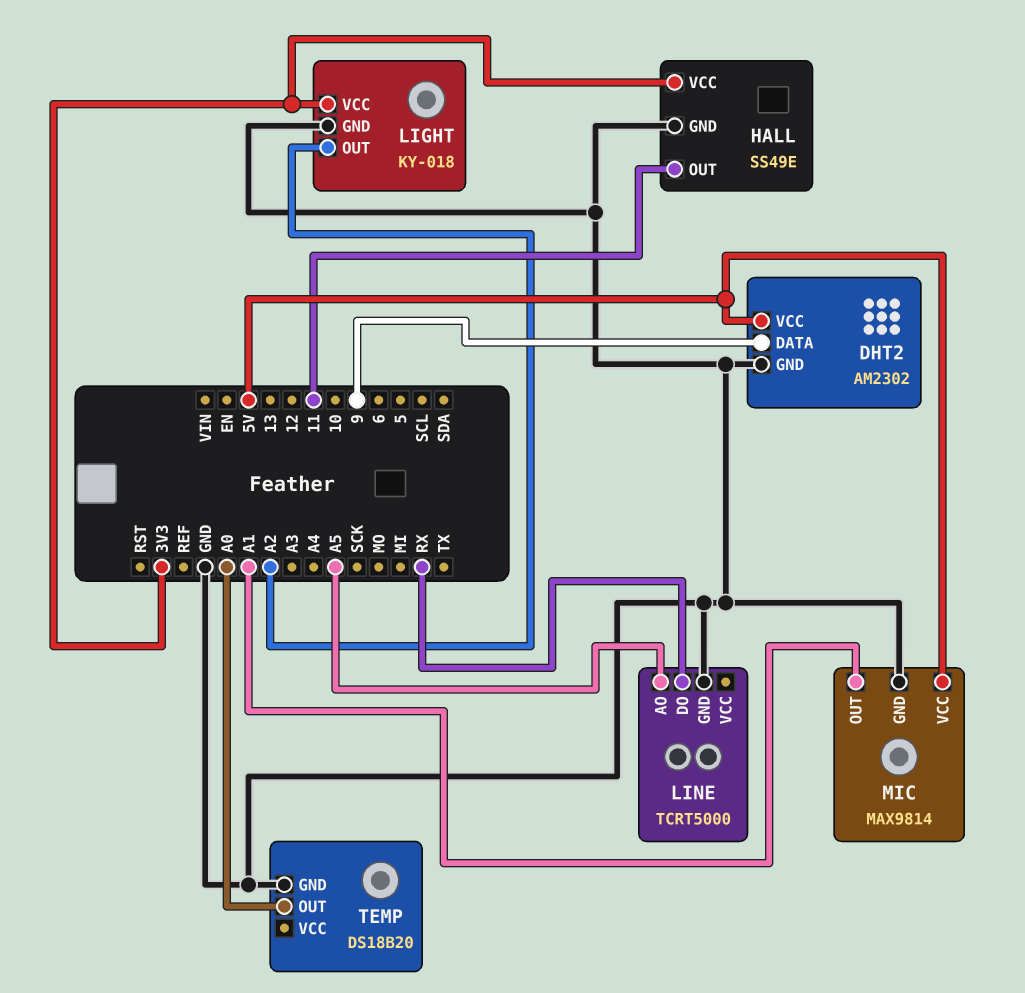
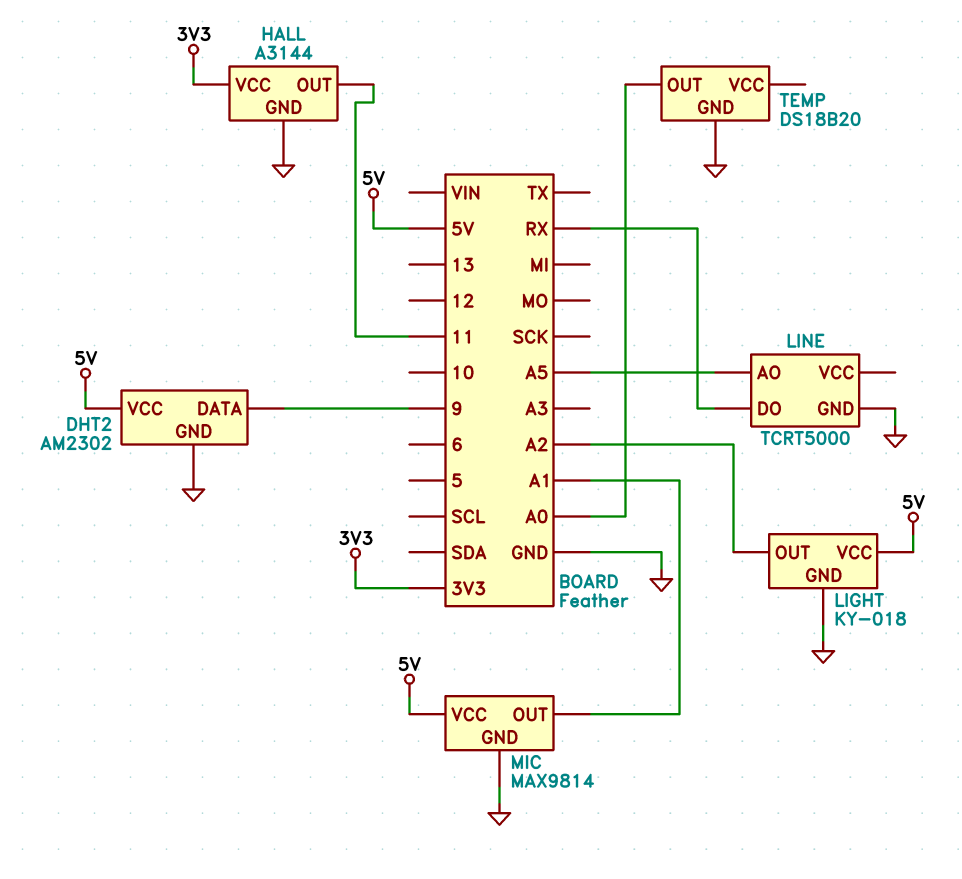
HALL: SS49E -> A3144
LIGHT pin VCC: 3V3 -> 5V

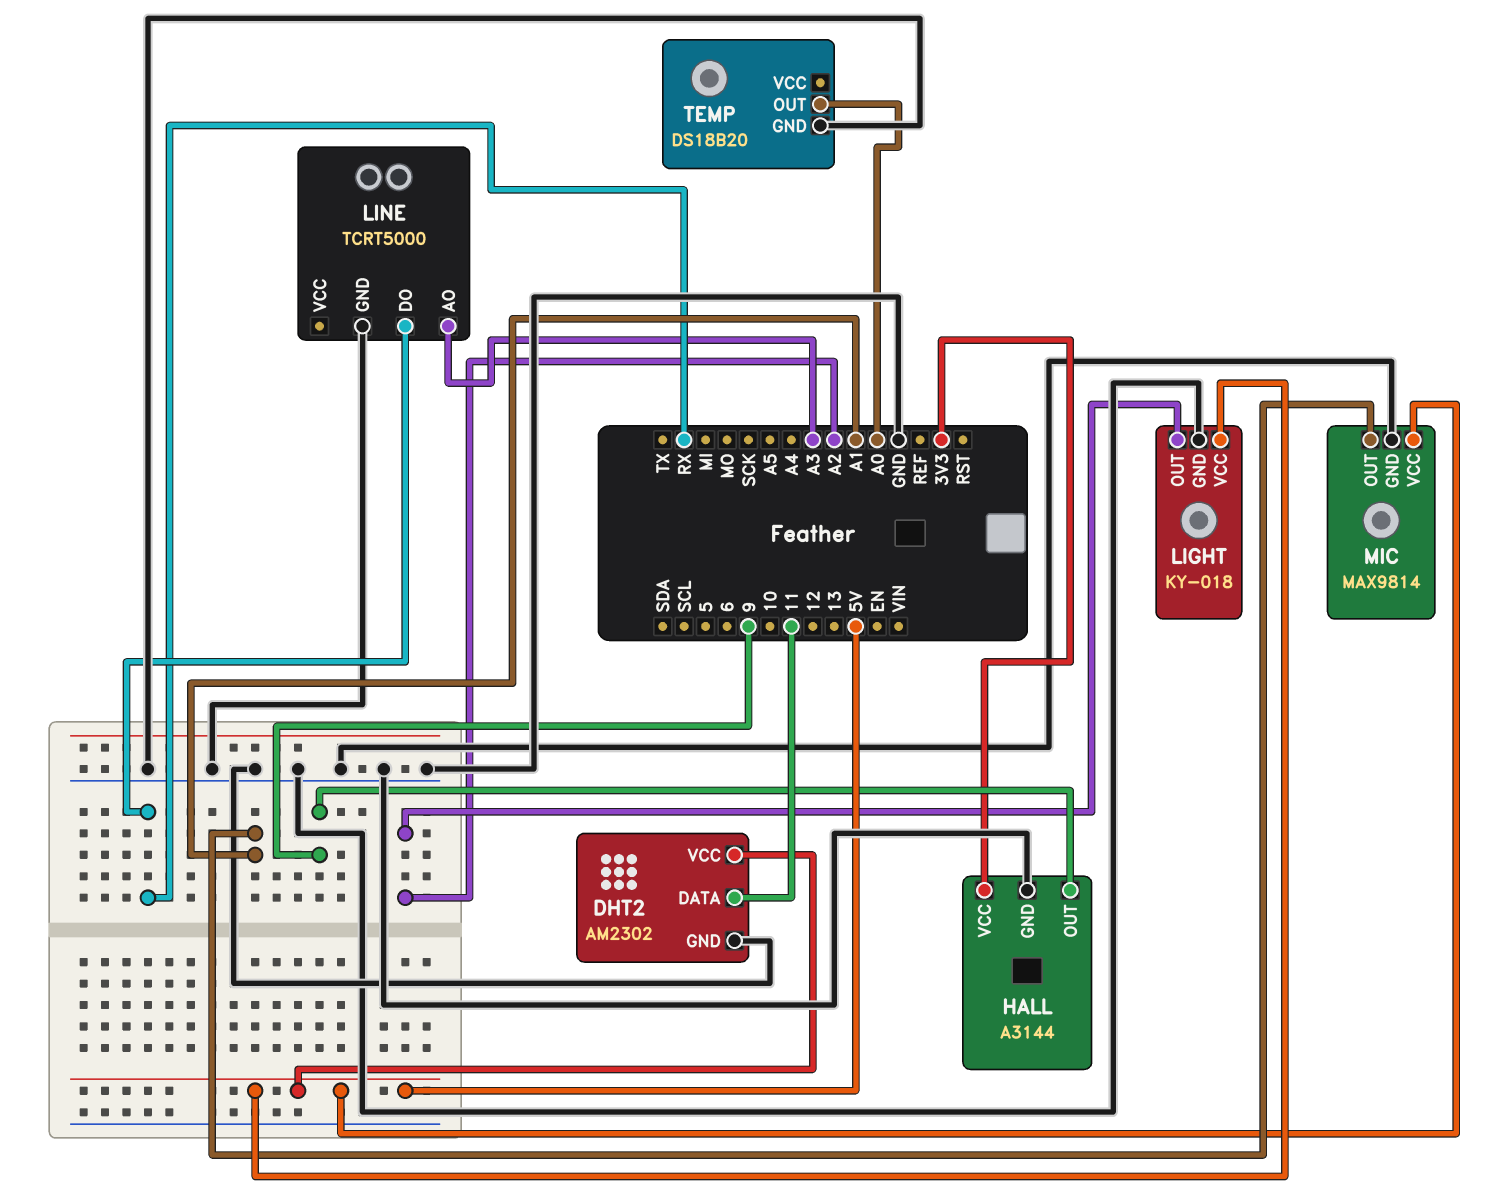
DHT2 pin DATA: 9 -> 11
HALL pin OUT: 11 -> 9
LINE pin AO: A5 -> A3

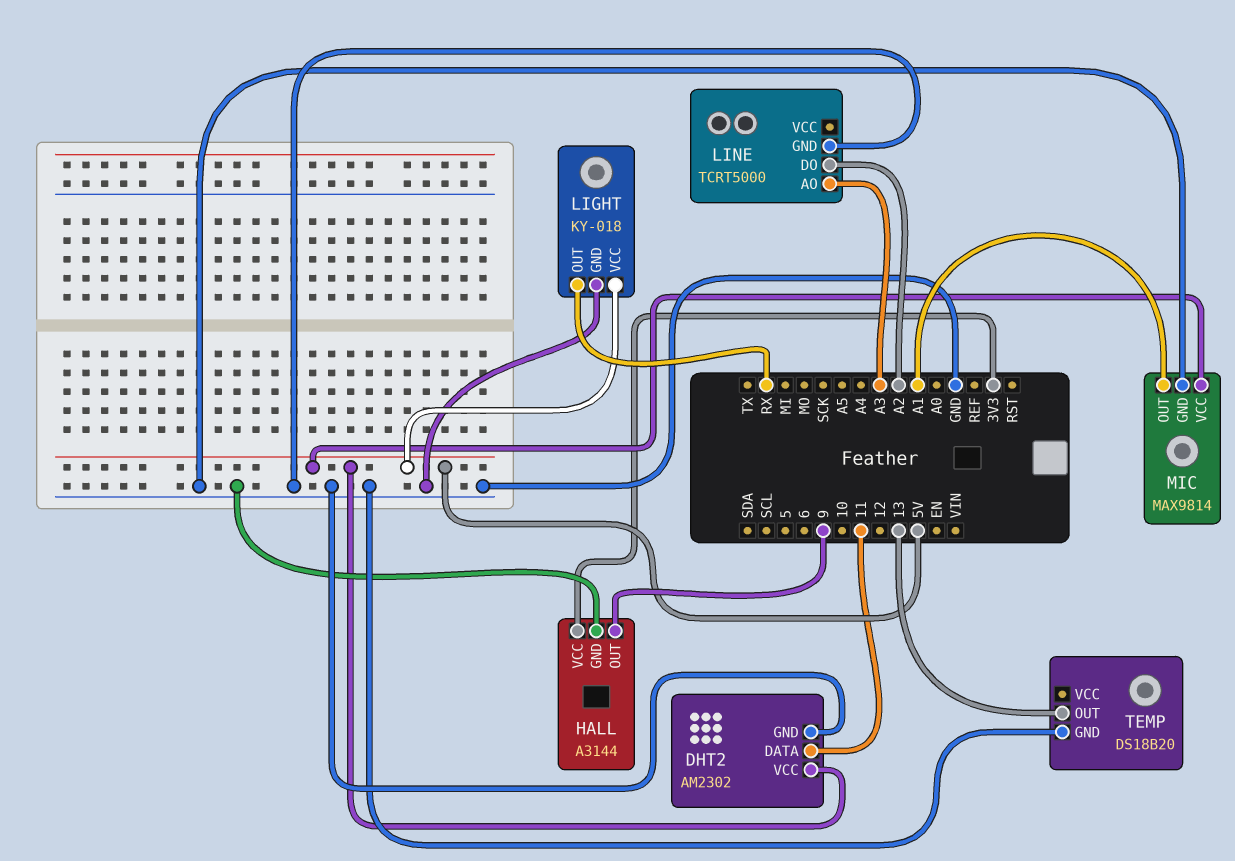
LIGHT pin OUT: A2 -> RX
LINE pin DO: RX -> A2
TEMP pin OUT: A0 -> 13

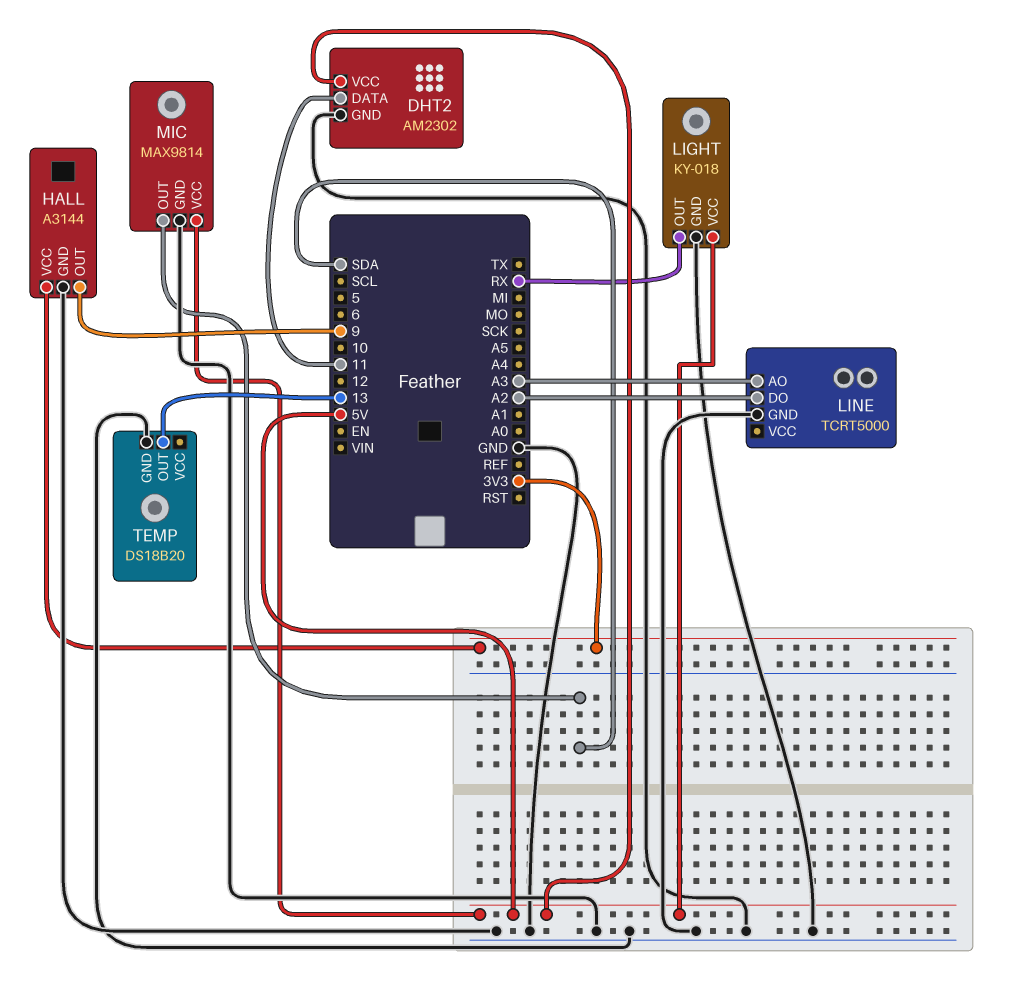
MIC pin OUT: A1 -> SDA

